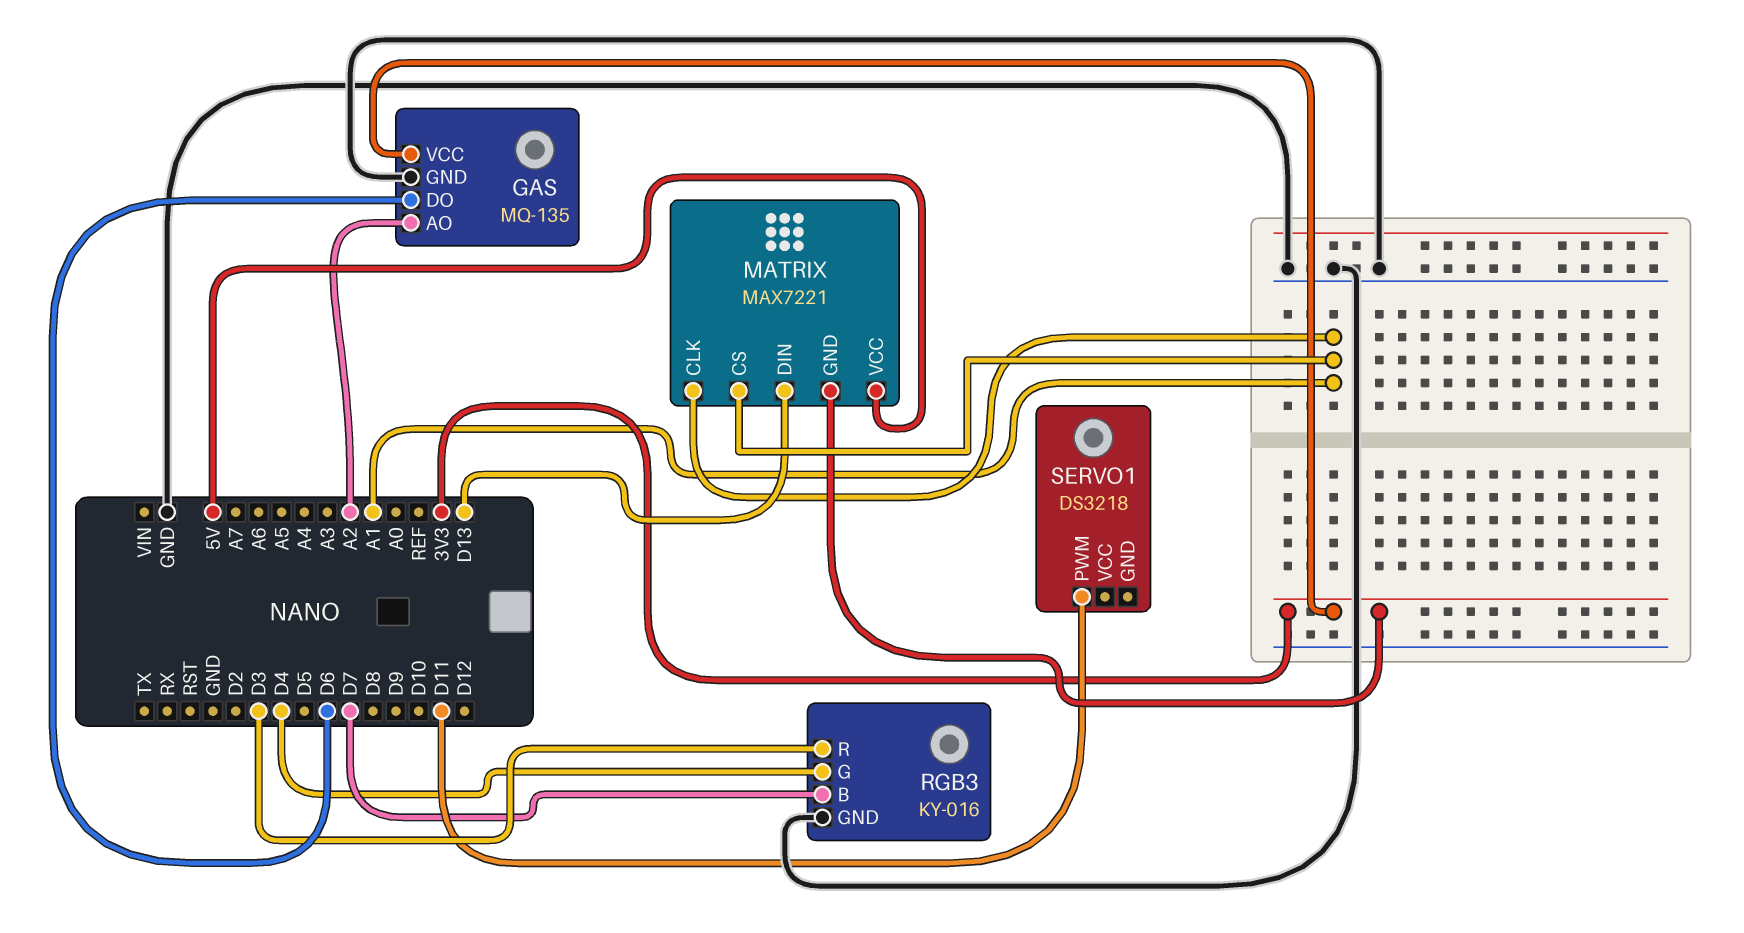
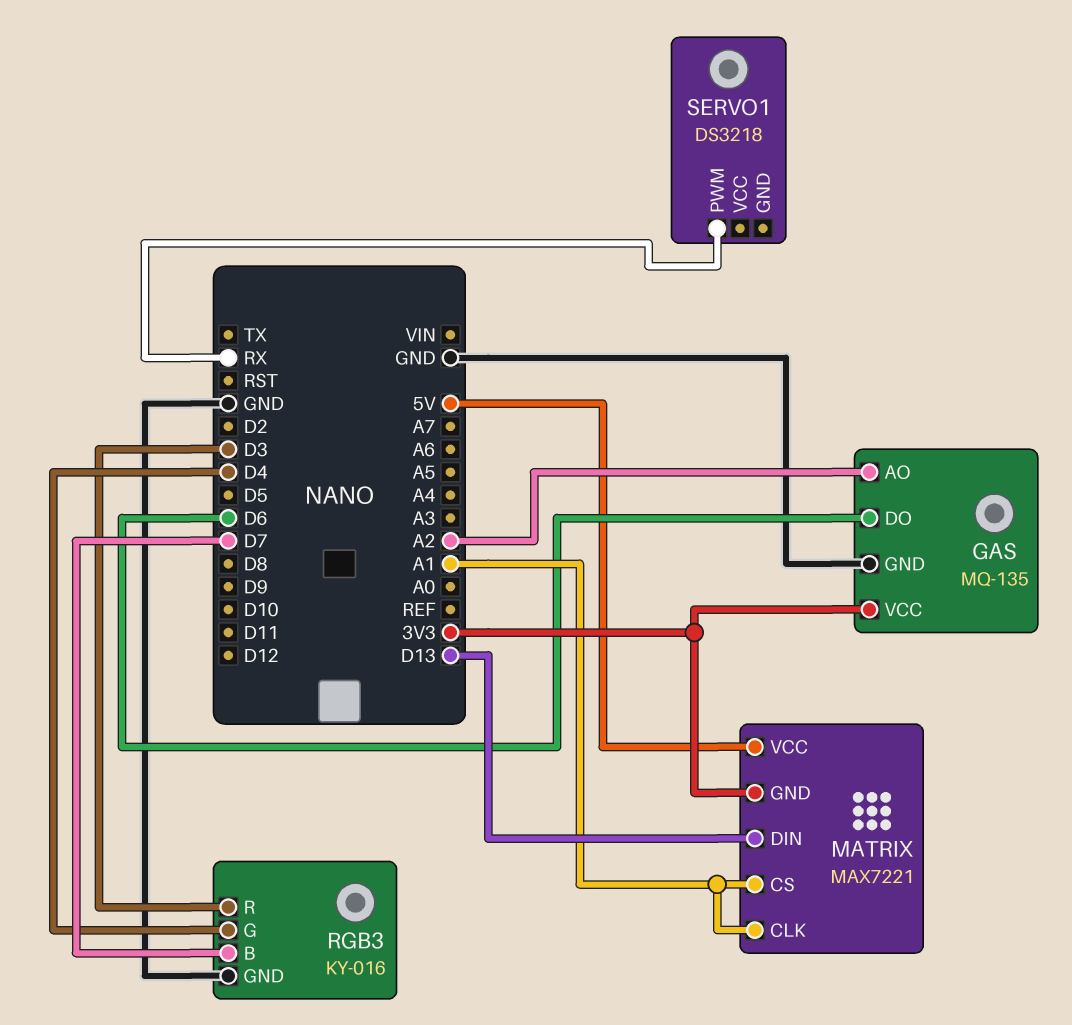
SERVO1 pin PWM: D11 -> RX

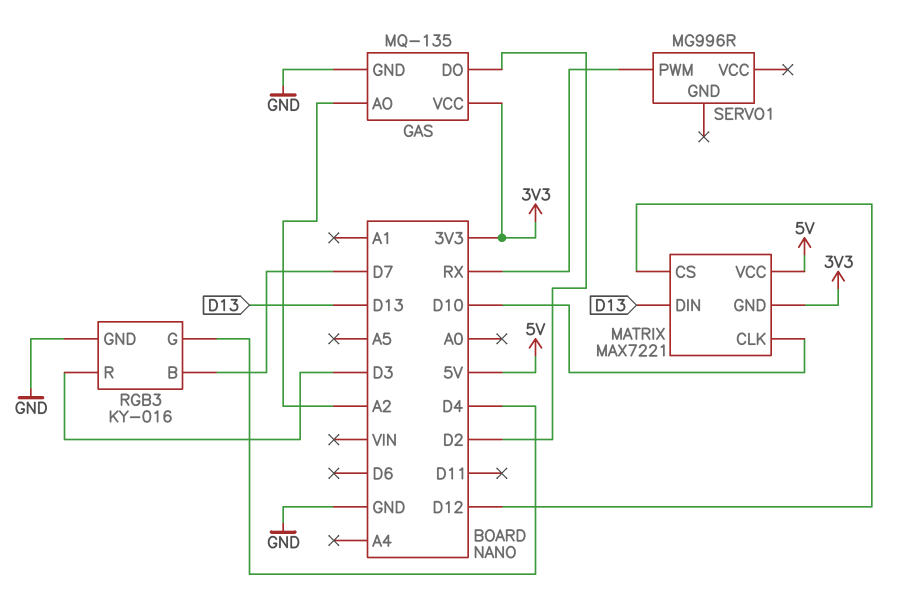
GAS pin DO: D6 -> D2
MATRIX pin CLK: A1 -> D10
MATRIX pin CS: A1 -> D12
SERVO1: DS3218 -> MG996R

